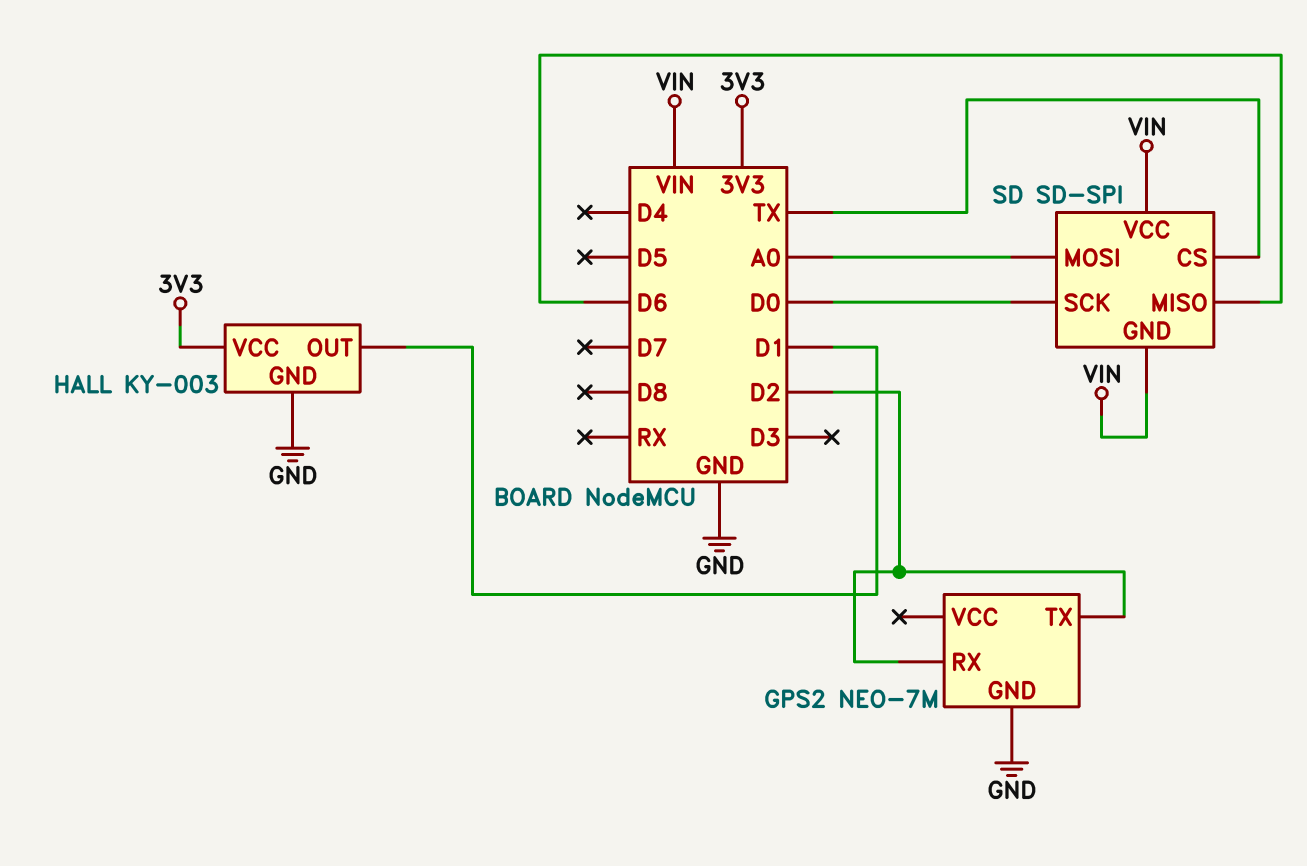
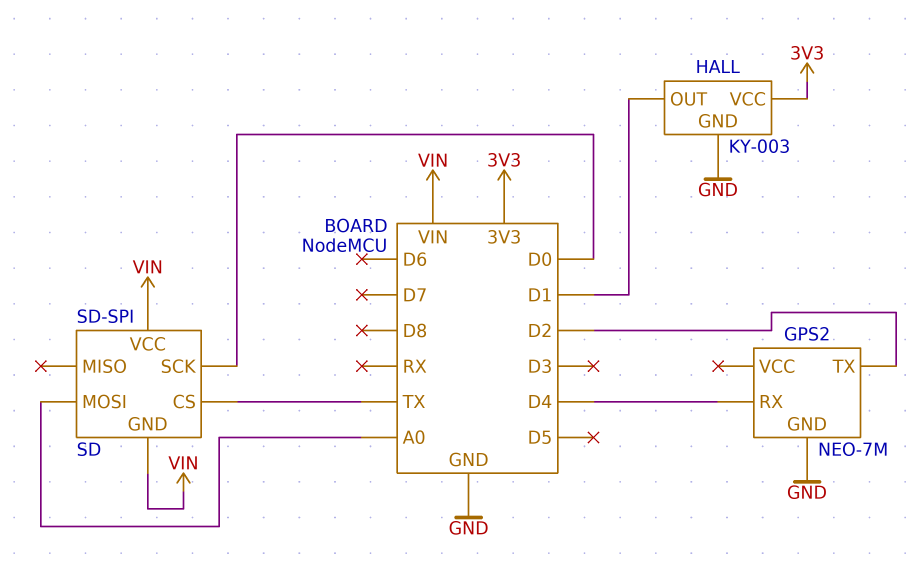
GPS2 pin RX: D2 -> D4
SD pin MISO: D6 -> none

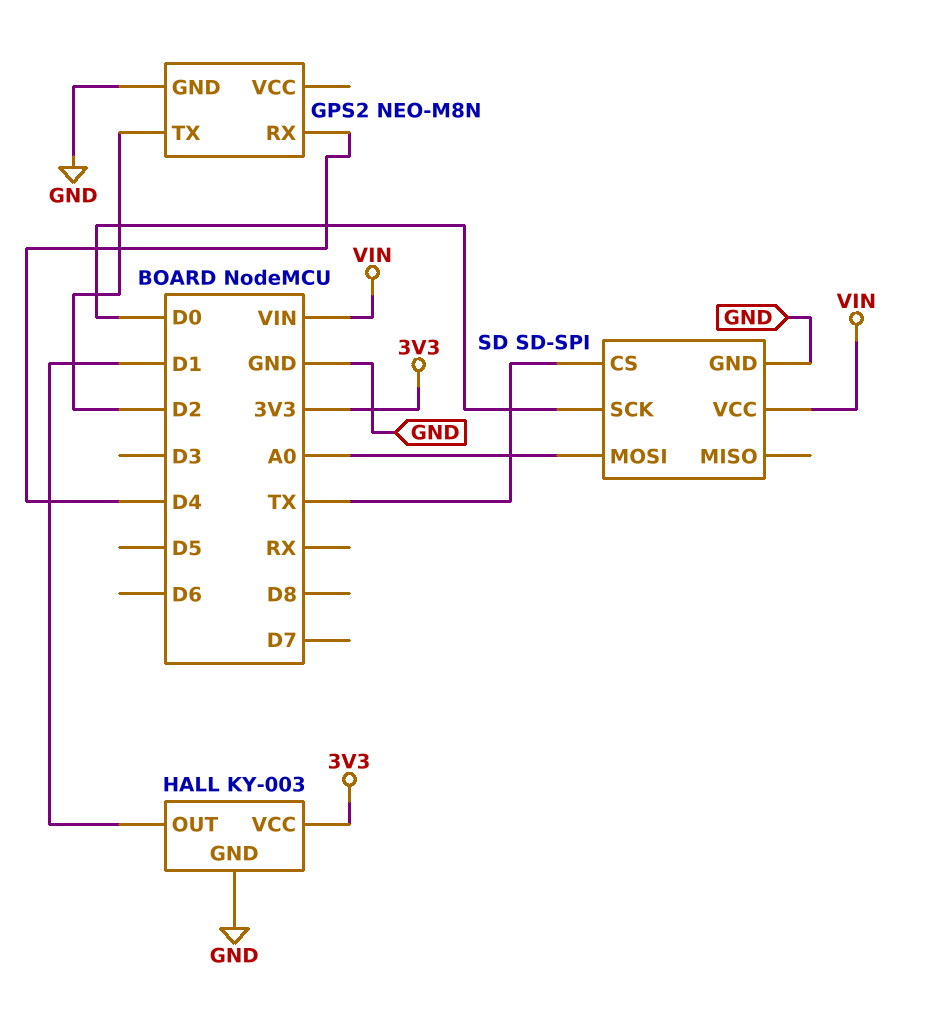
GPS2: NEO-7M -> NEO-M8N
SD pin GND: VIN -> GND

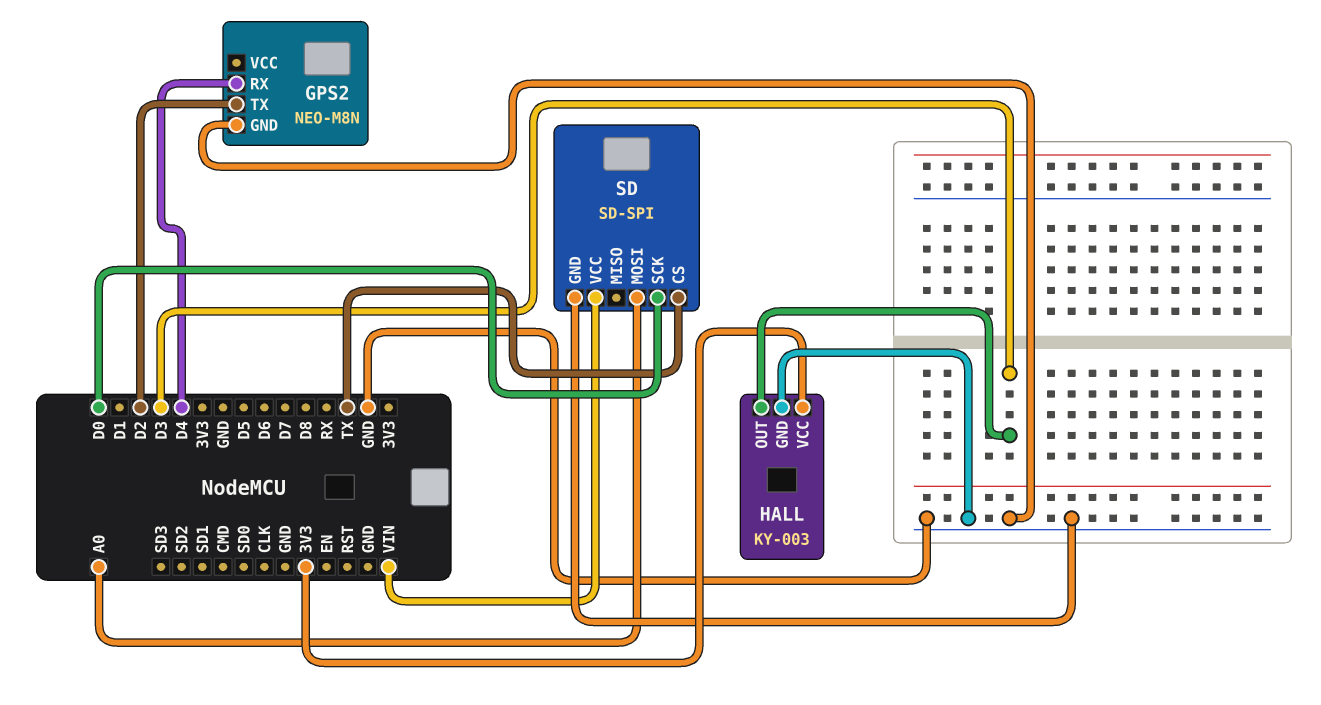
HALL pin OUT: D1 -> D3

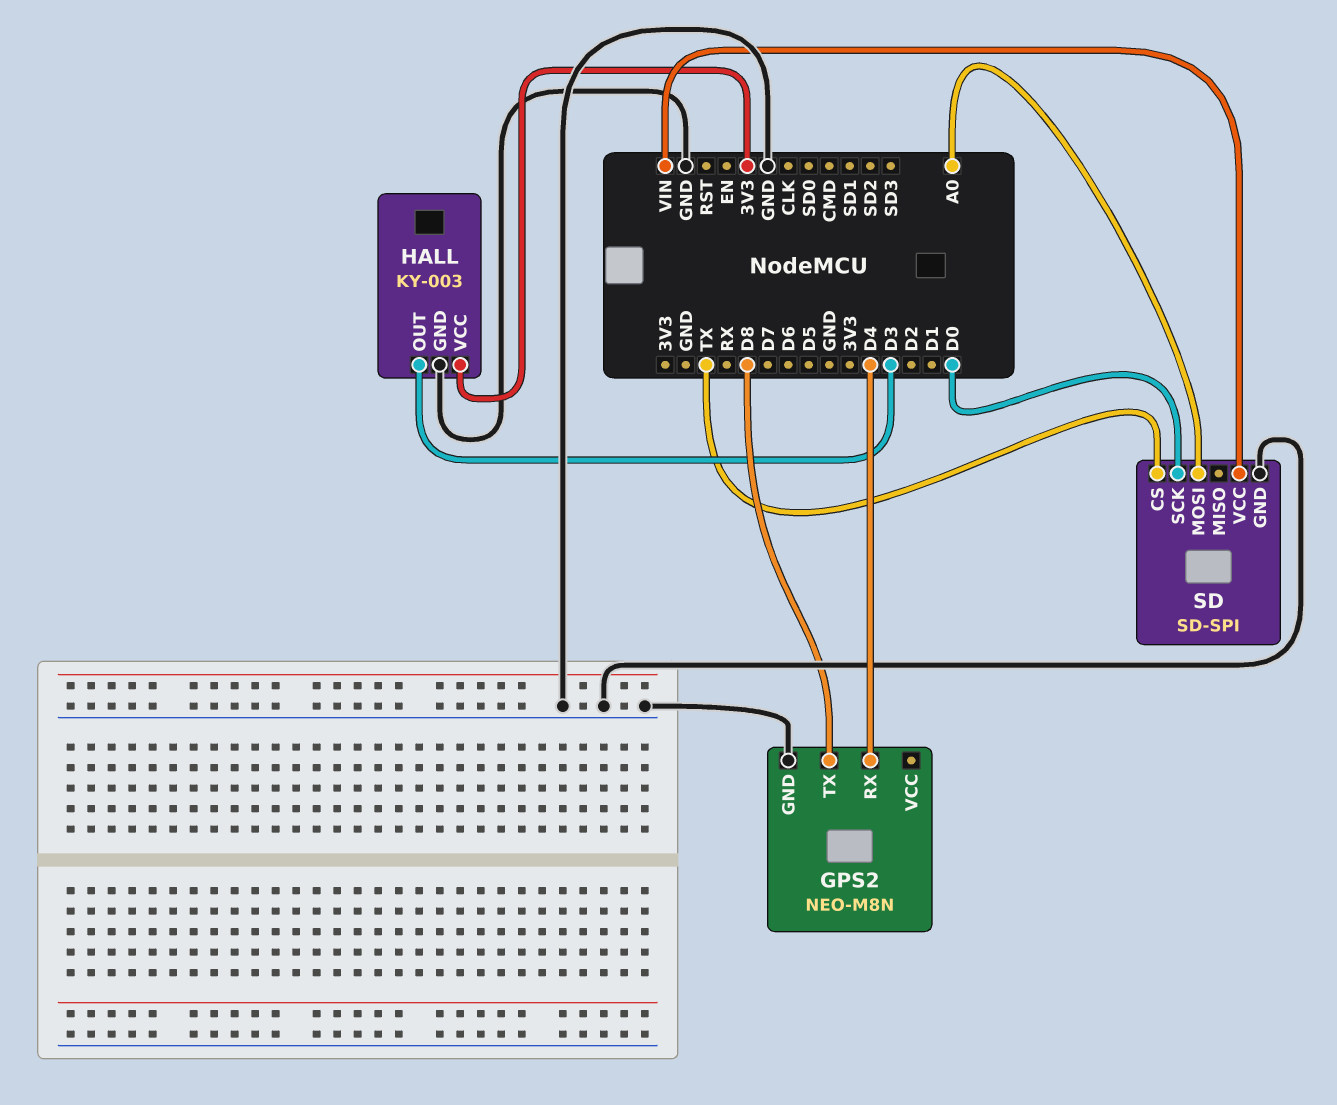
GPS2 pin TX: D2 -> D8

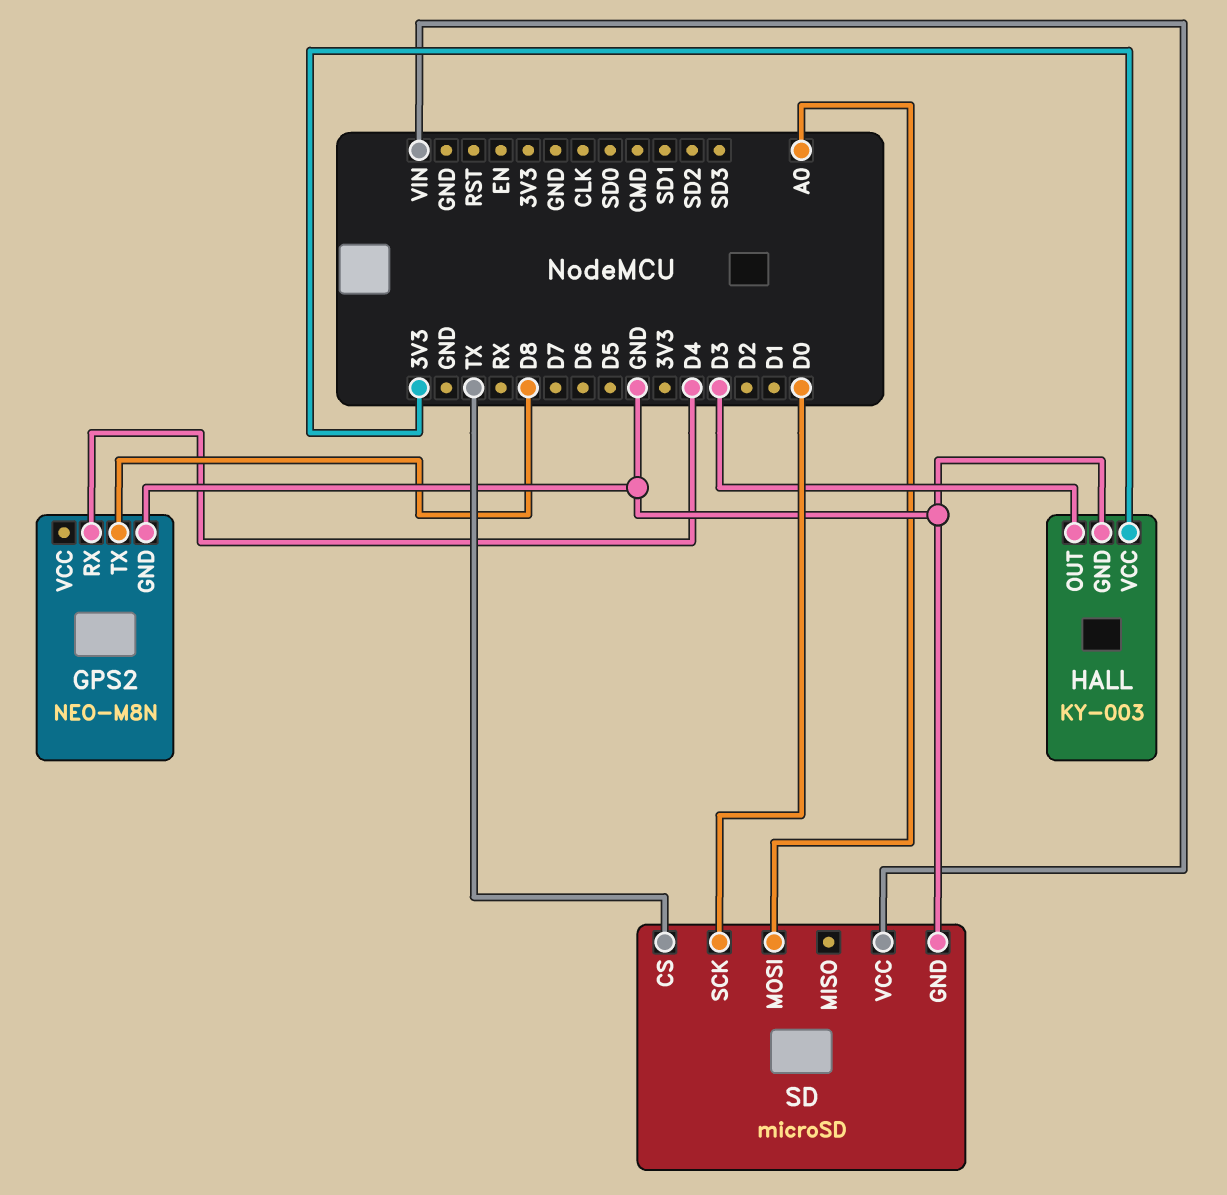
SD: SD-SPI -> microSD

